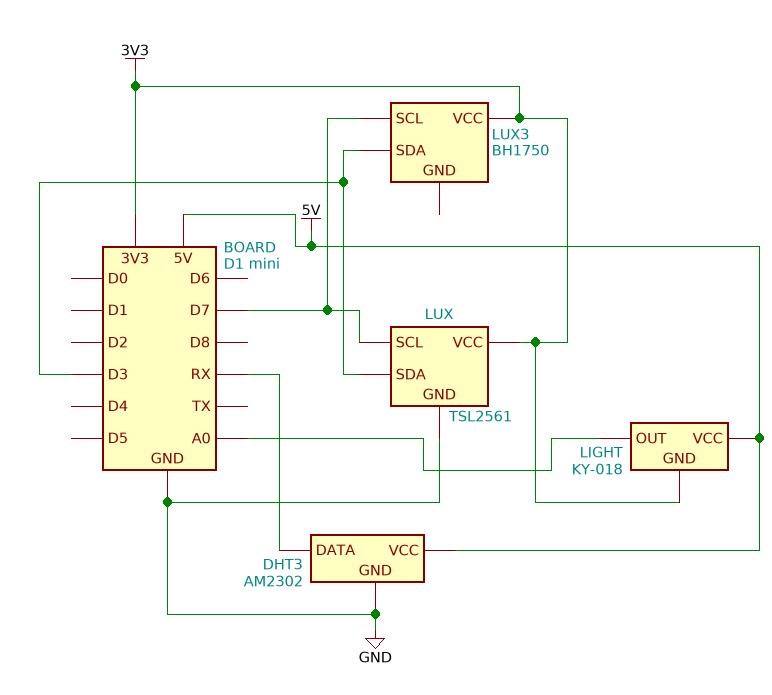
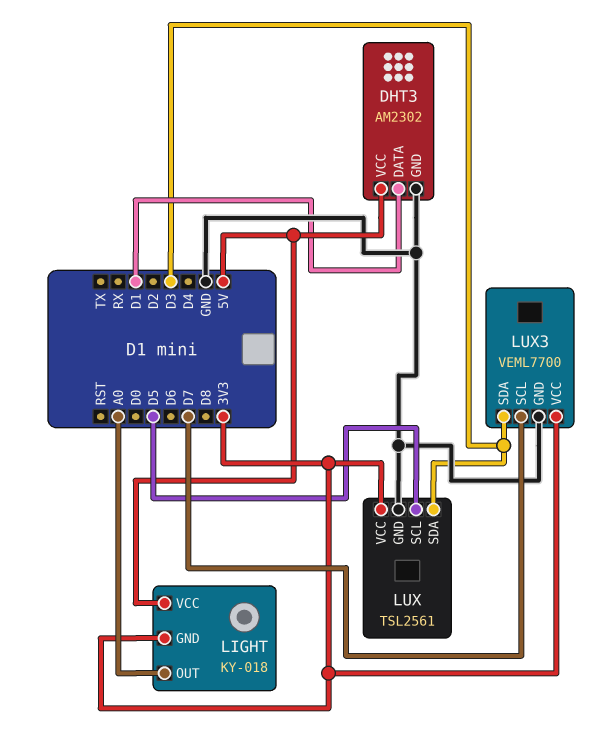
DHT3 pin DATA: RX -> D1
LUX pin SCL: D7 -> D5
LUX3: BH1750 -> VEML7700
LUX3 pin GND: none -> GND

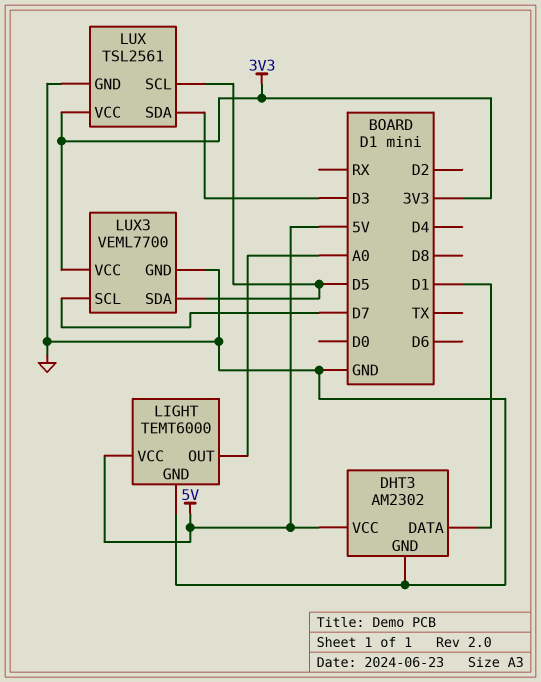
LIGHT: KY-018 -> TEMT6000
LIGHT pin GND: 3V3 -> GND
LUX3 pin SDA: D3 -> D5

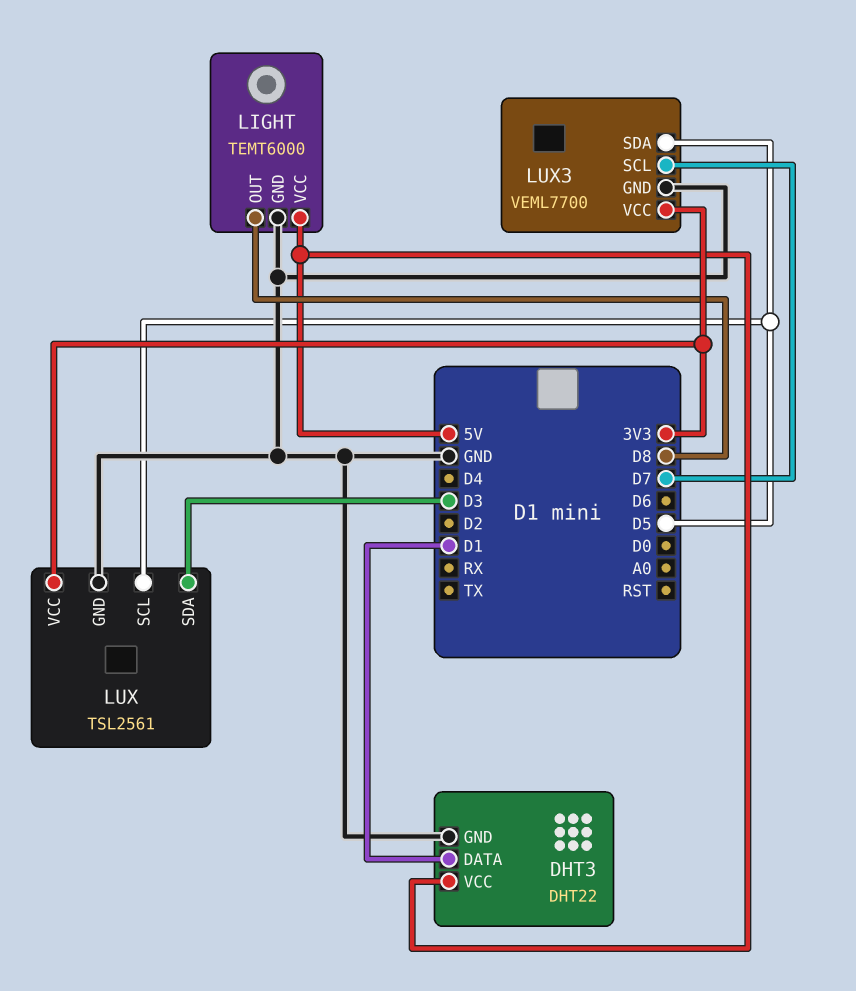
DHT3: AM2302 -> DHT22
LIGHT pin OUT: A0 -> D8

